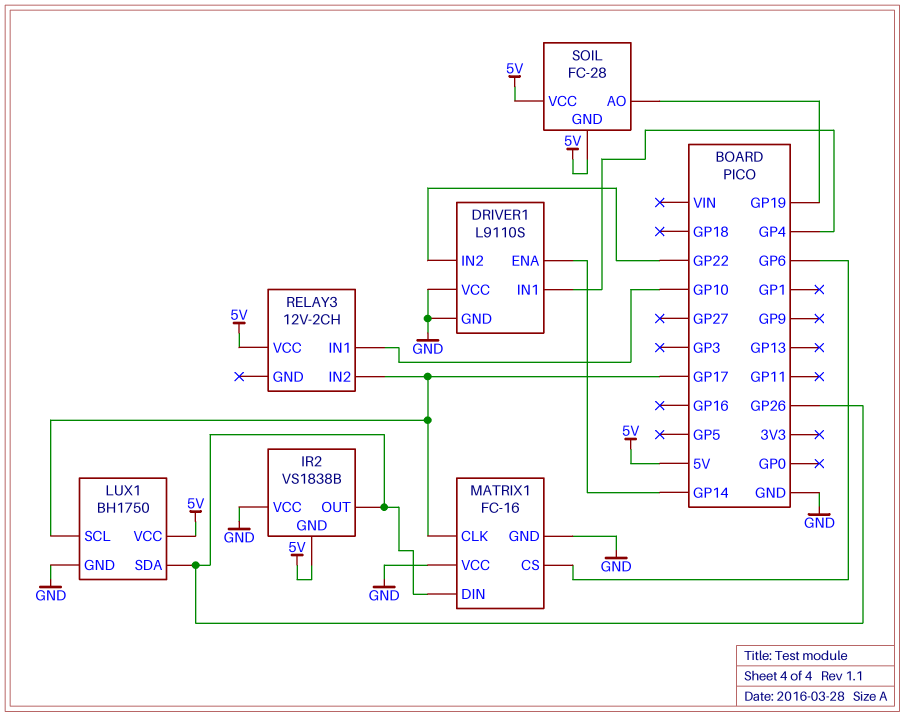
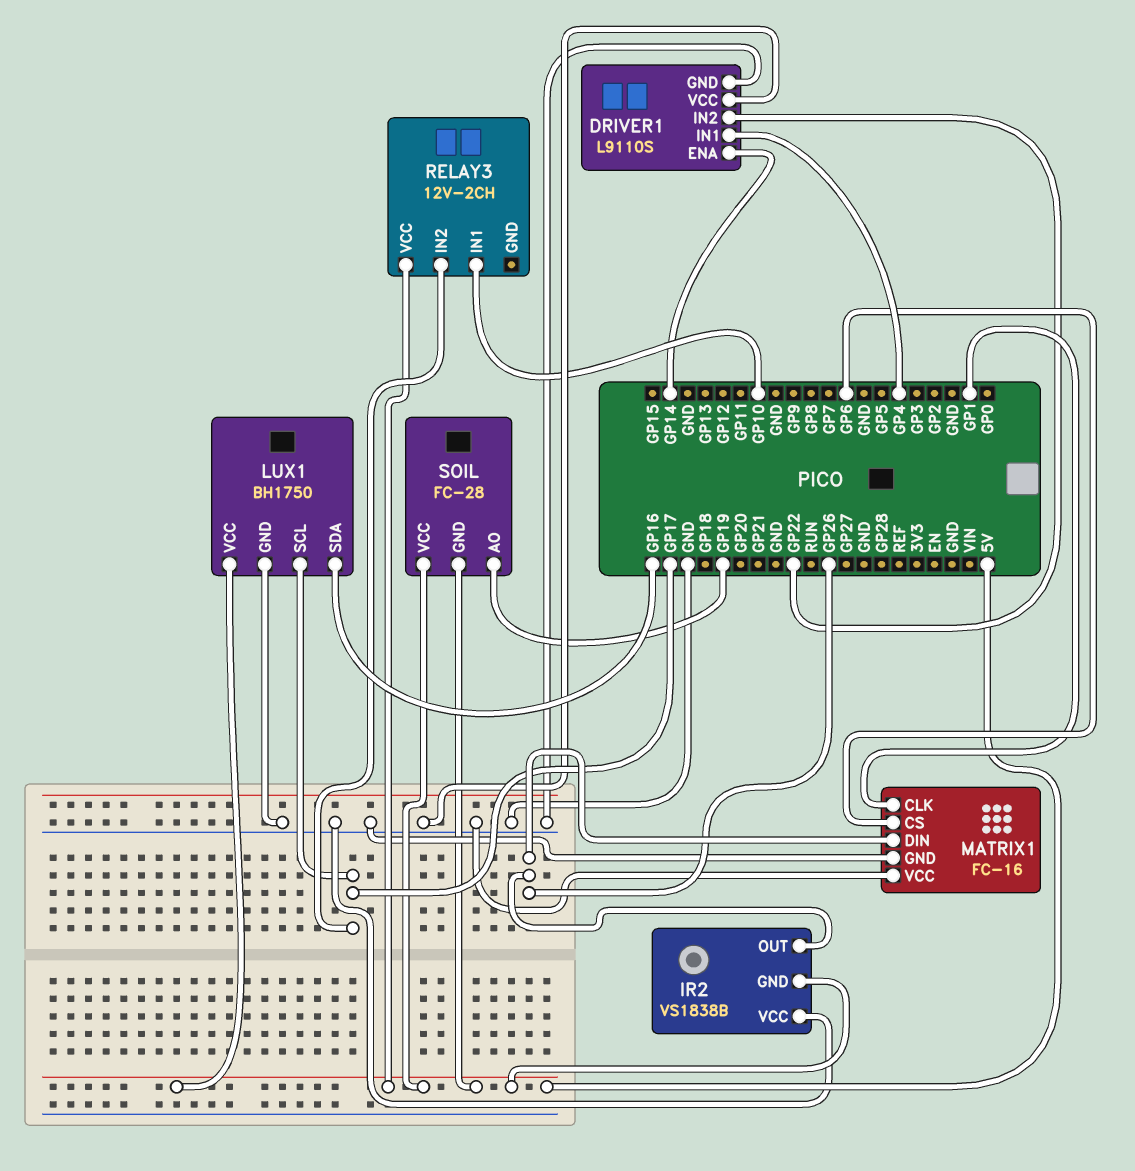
LUX1 pin SDA: GP26 -> GP16
MATRIX1 pin CLK: GP17 -> GP1

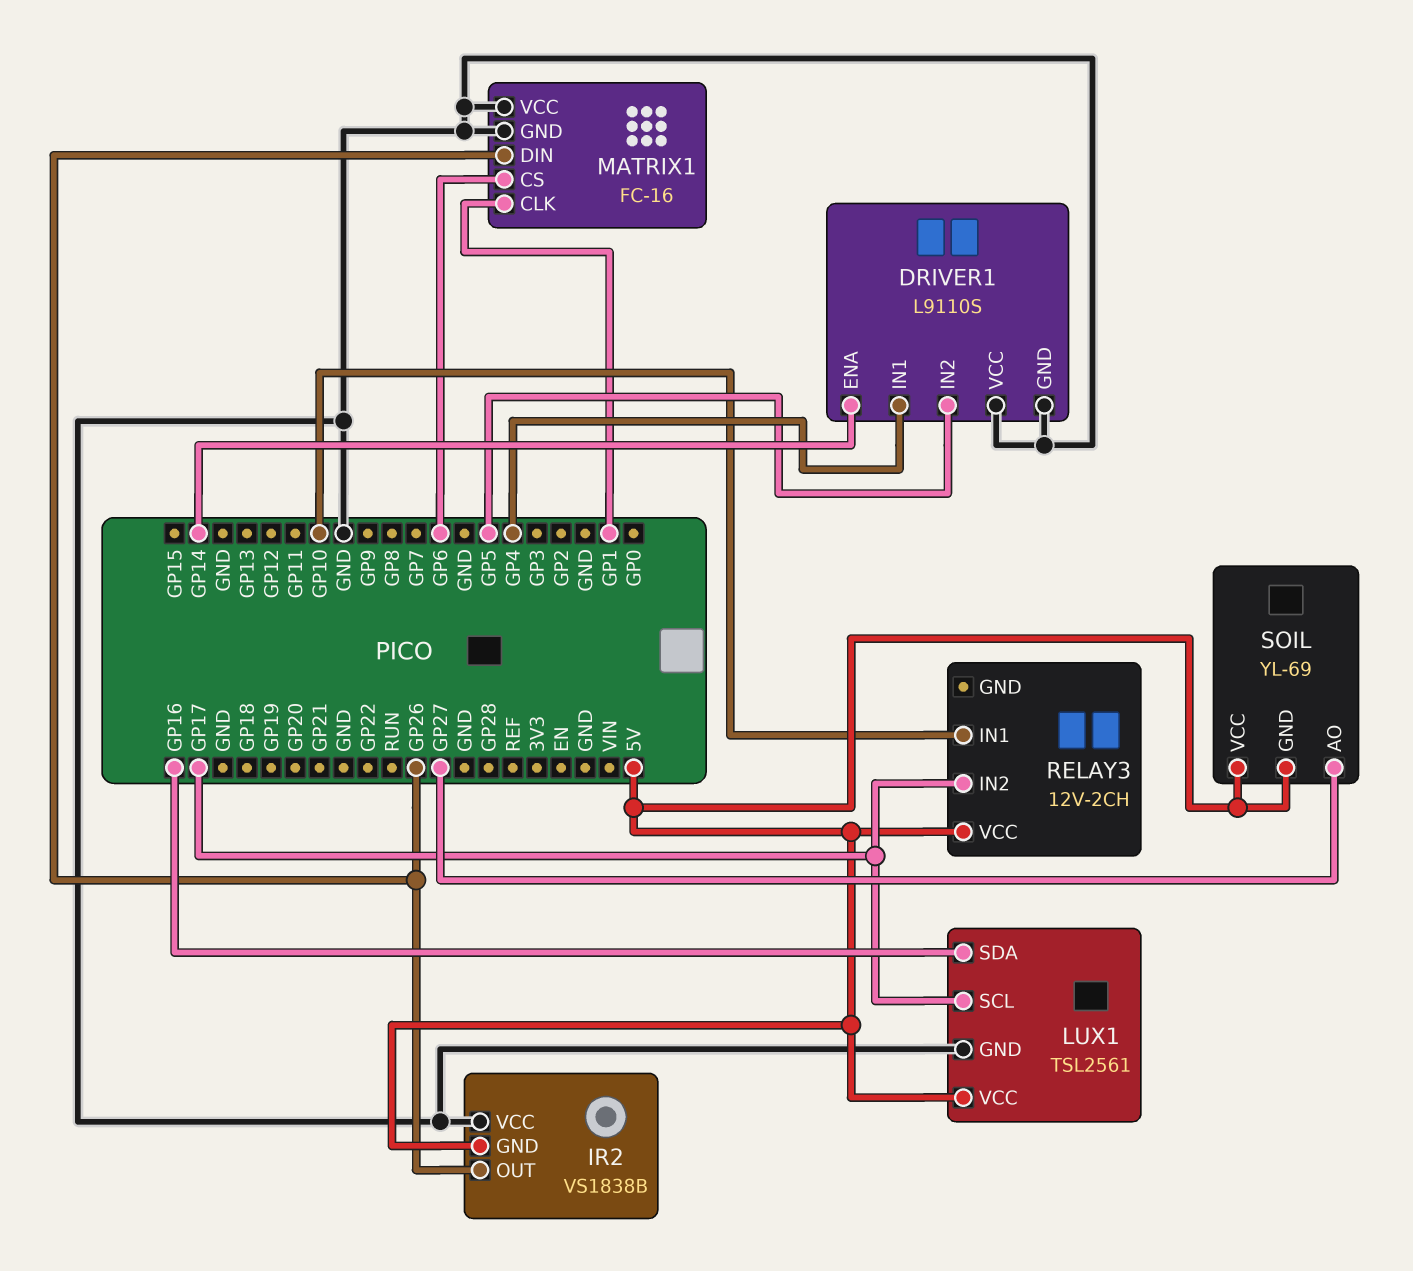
DRIVER1 pin IN2: GP22 -> GP5
LUX1: BH1750 -> TSL2561
SOIL: FC-28 -> YL-69
SOIL pin AO: GP19 -> GP27

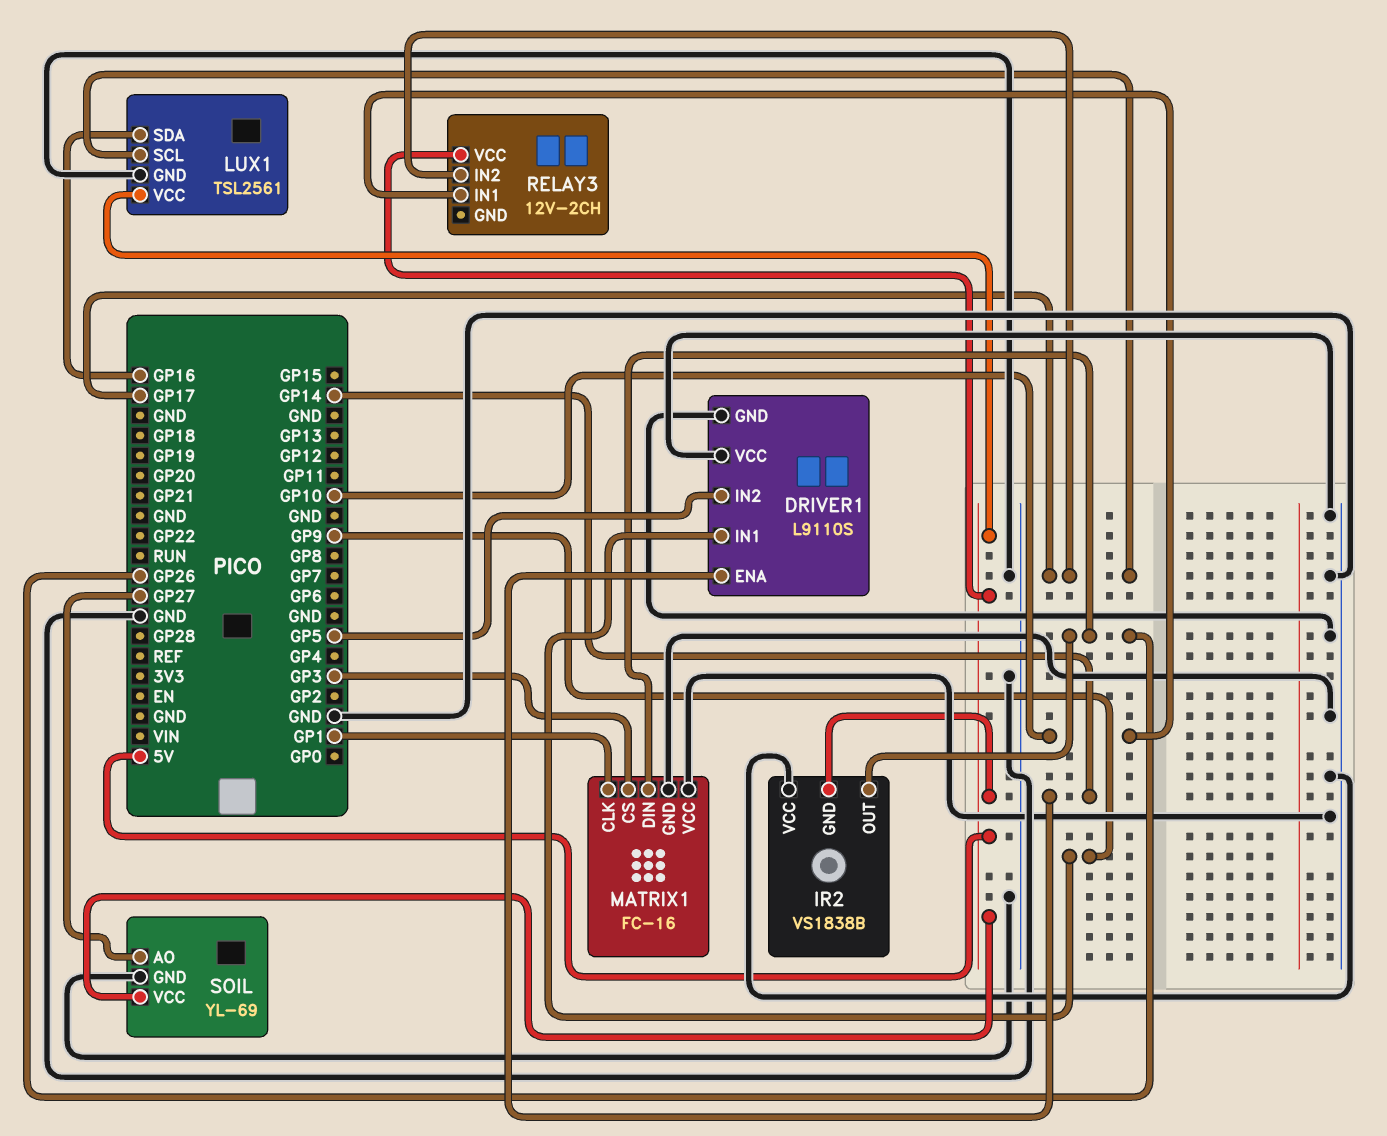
DRIVER1 pin IN1: GP4 -> GP9
MATRIX1 pin CS: GP6 -> GP3
SOIL pin GND: 5V -> GND

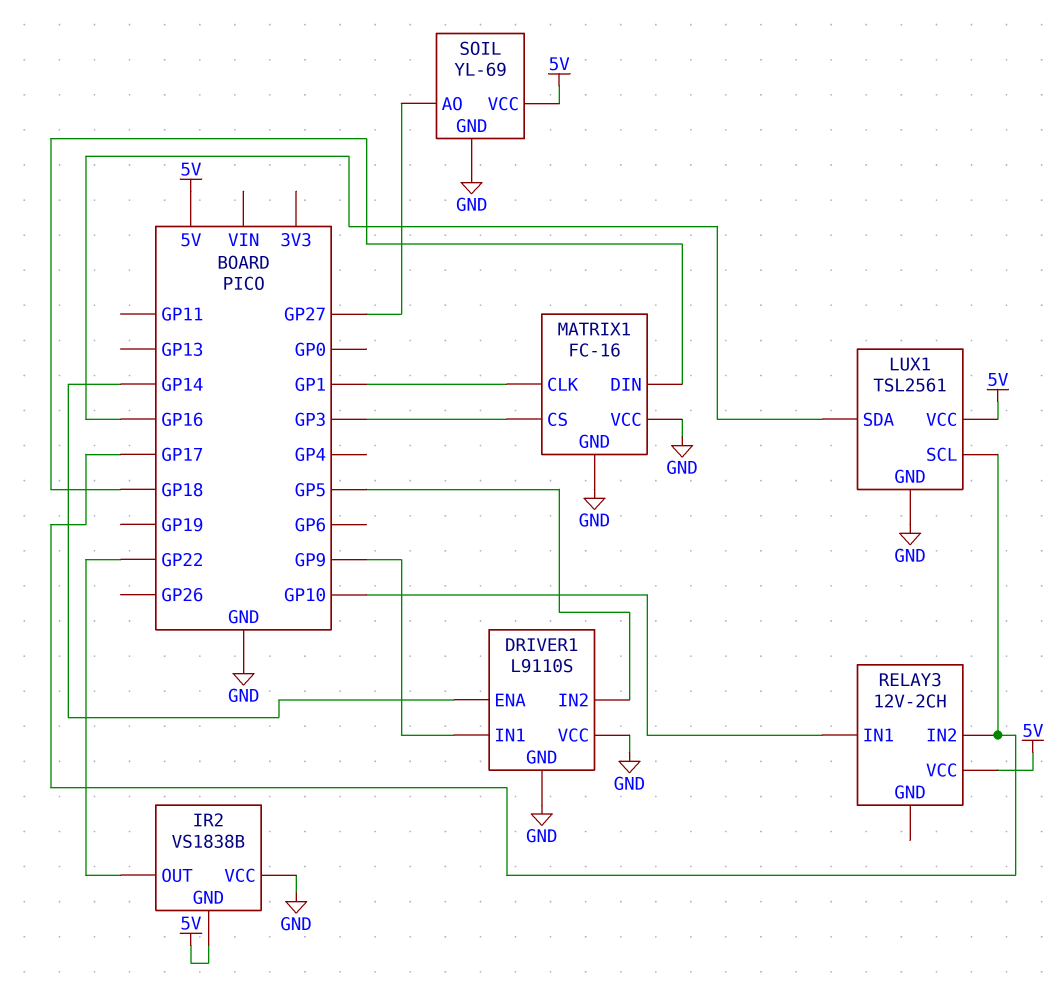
IR2 pin OUT: GP26 -> GP22
MATRIX1 pin DIN: GP26 -> GP18

